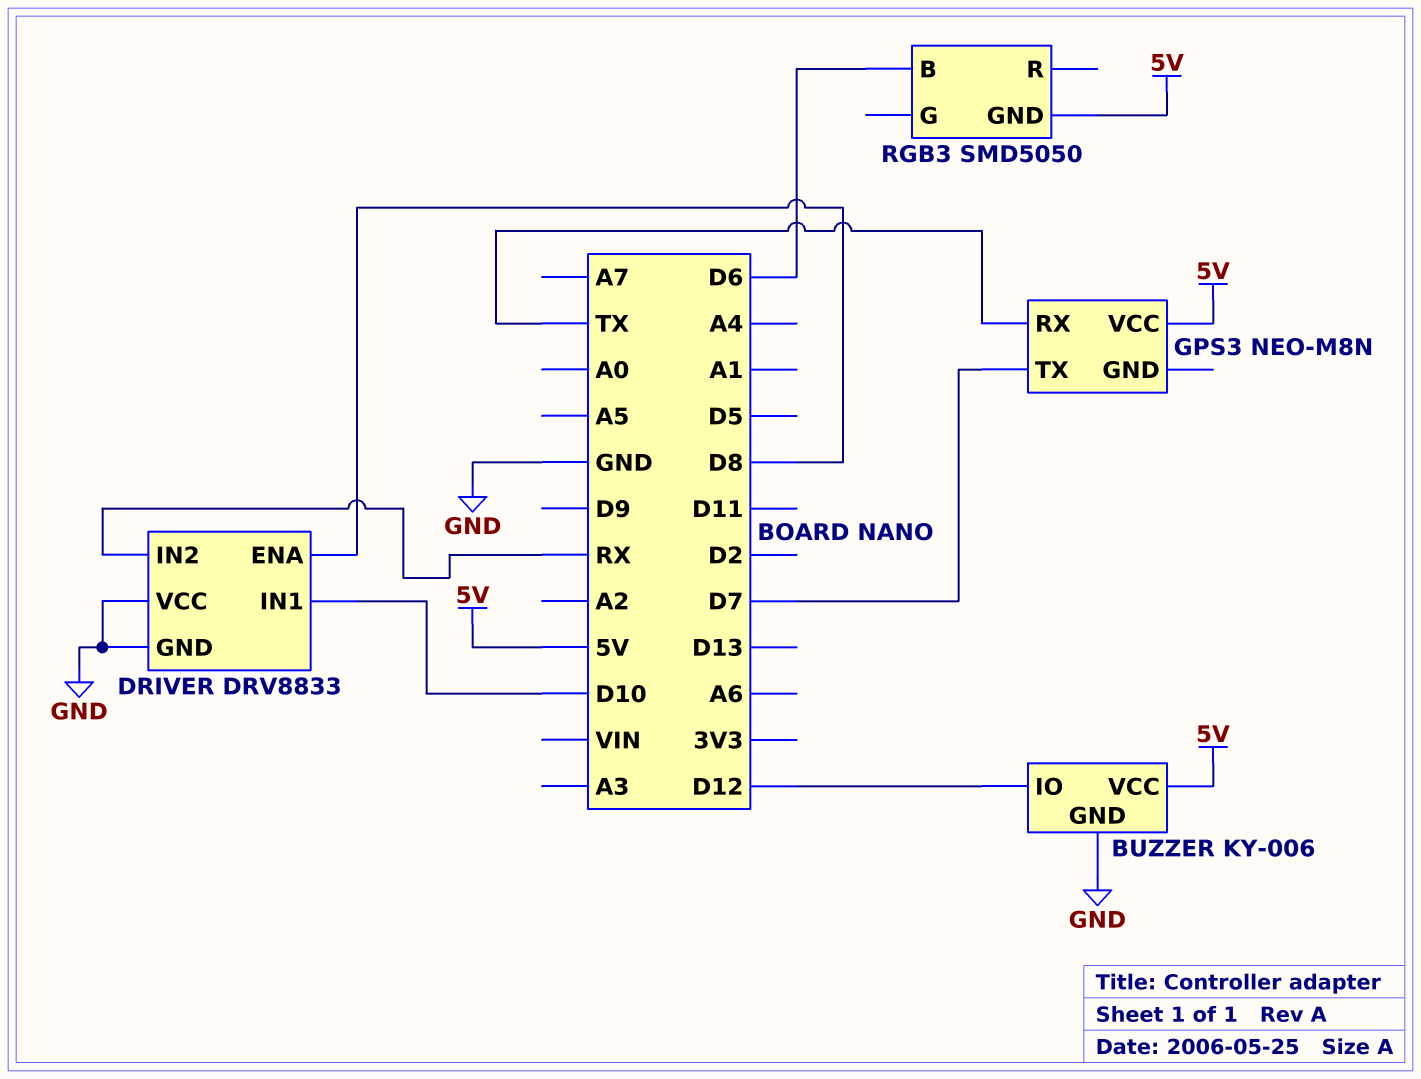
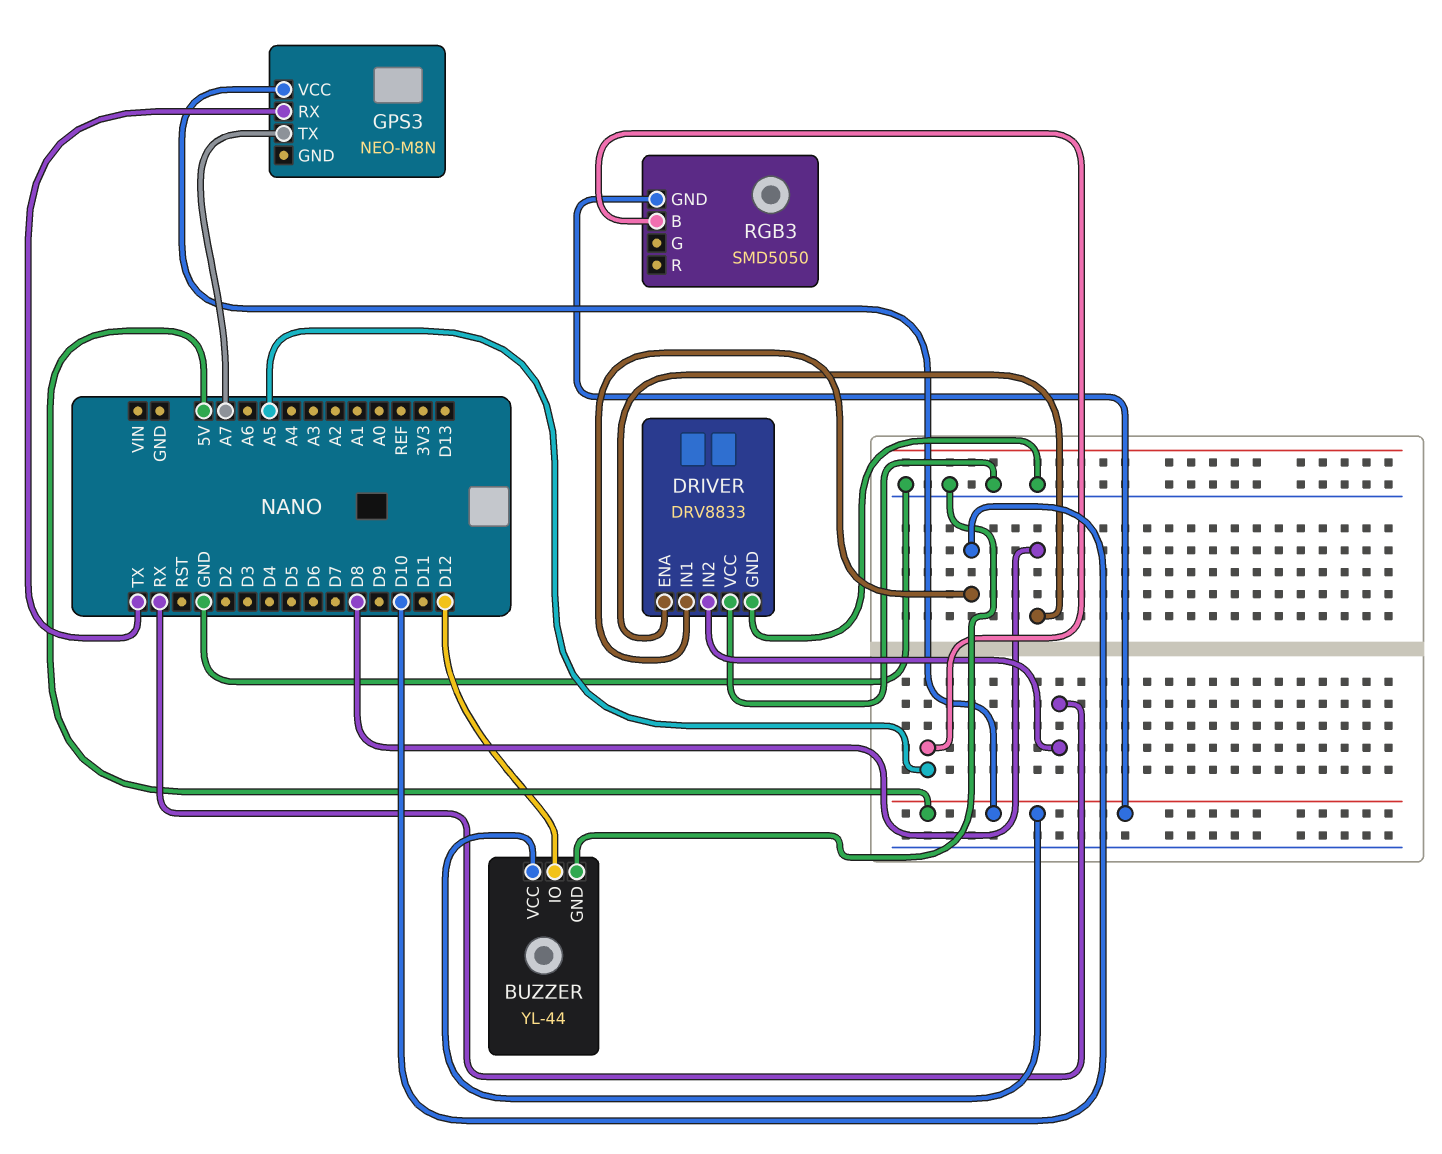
BUZZER: KY-006 -> YL-44
GPS3 pin TX: D7 -> A7
RGB3 pin B: D6 -> A5

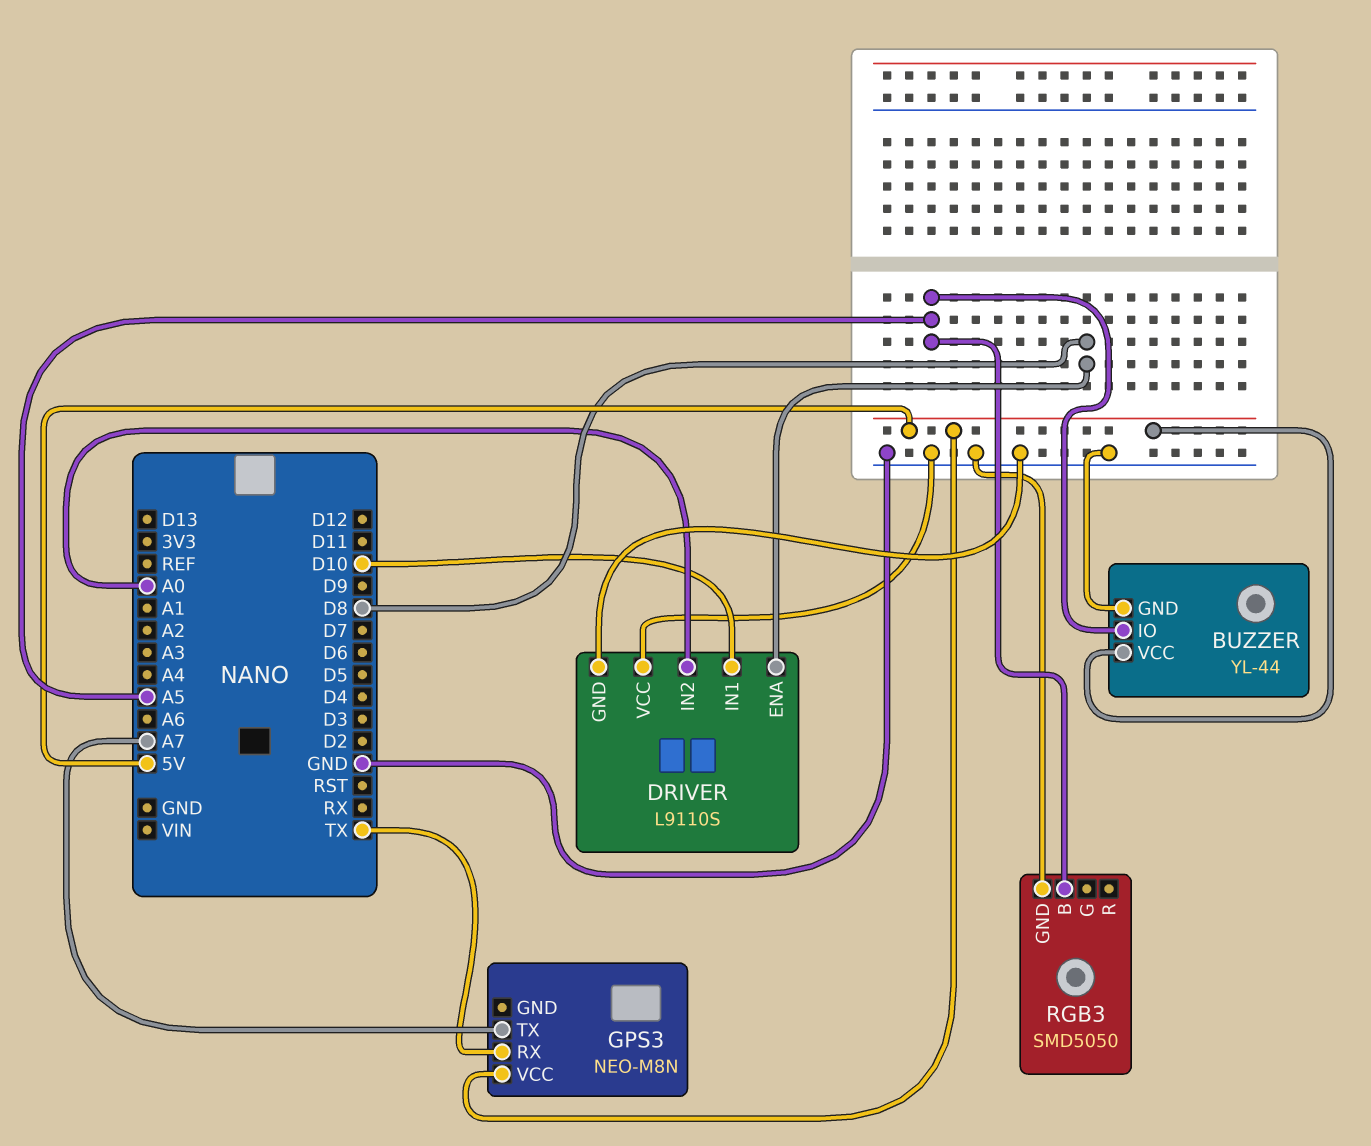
BUZZER pin IO: D12 -> A5
DRIVER: DRV8833 -> L9110S
DRIVER pin IN2: RX -> A0
RGB3 pin GND: 5V -> GND

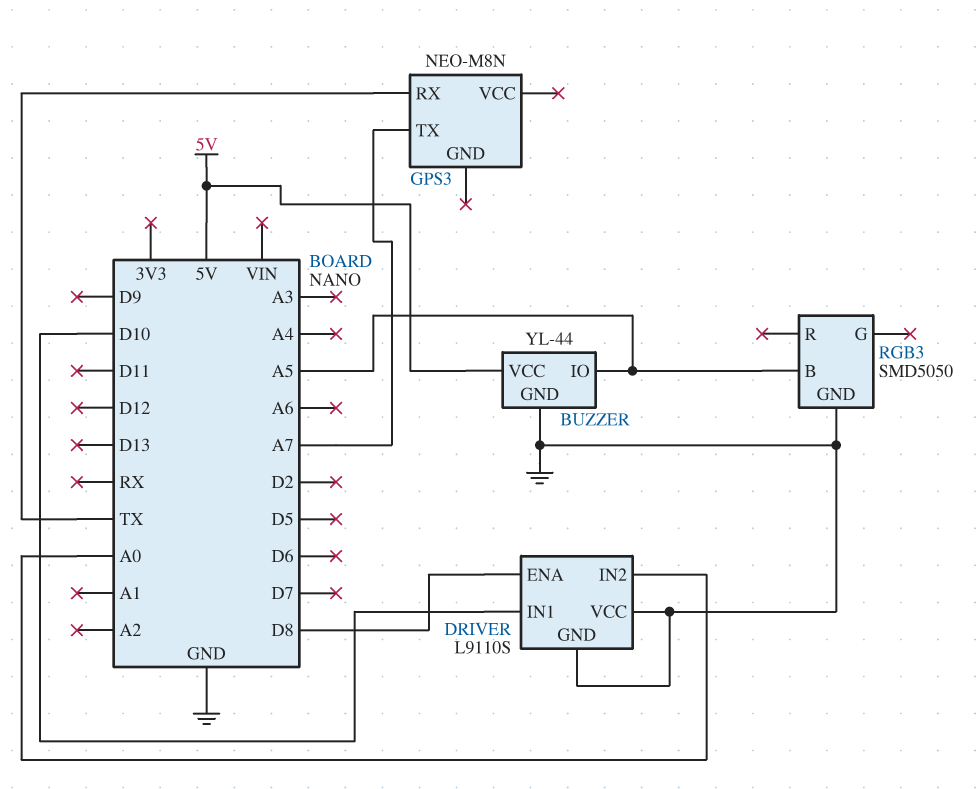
GPS3 pin VCC: 5V -> none

